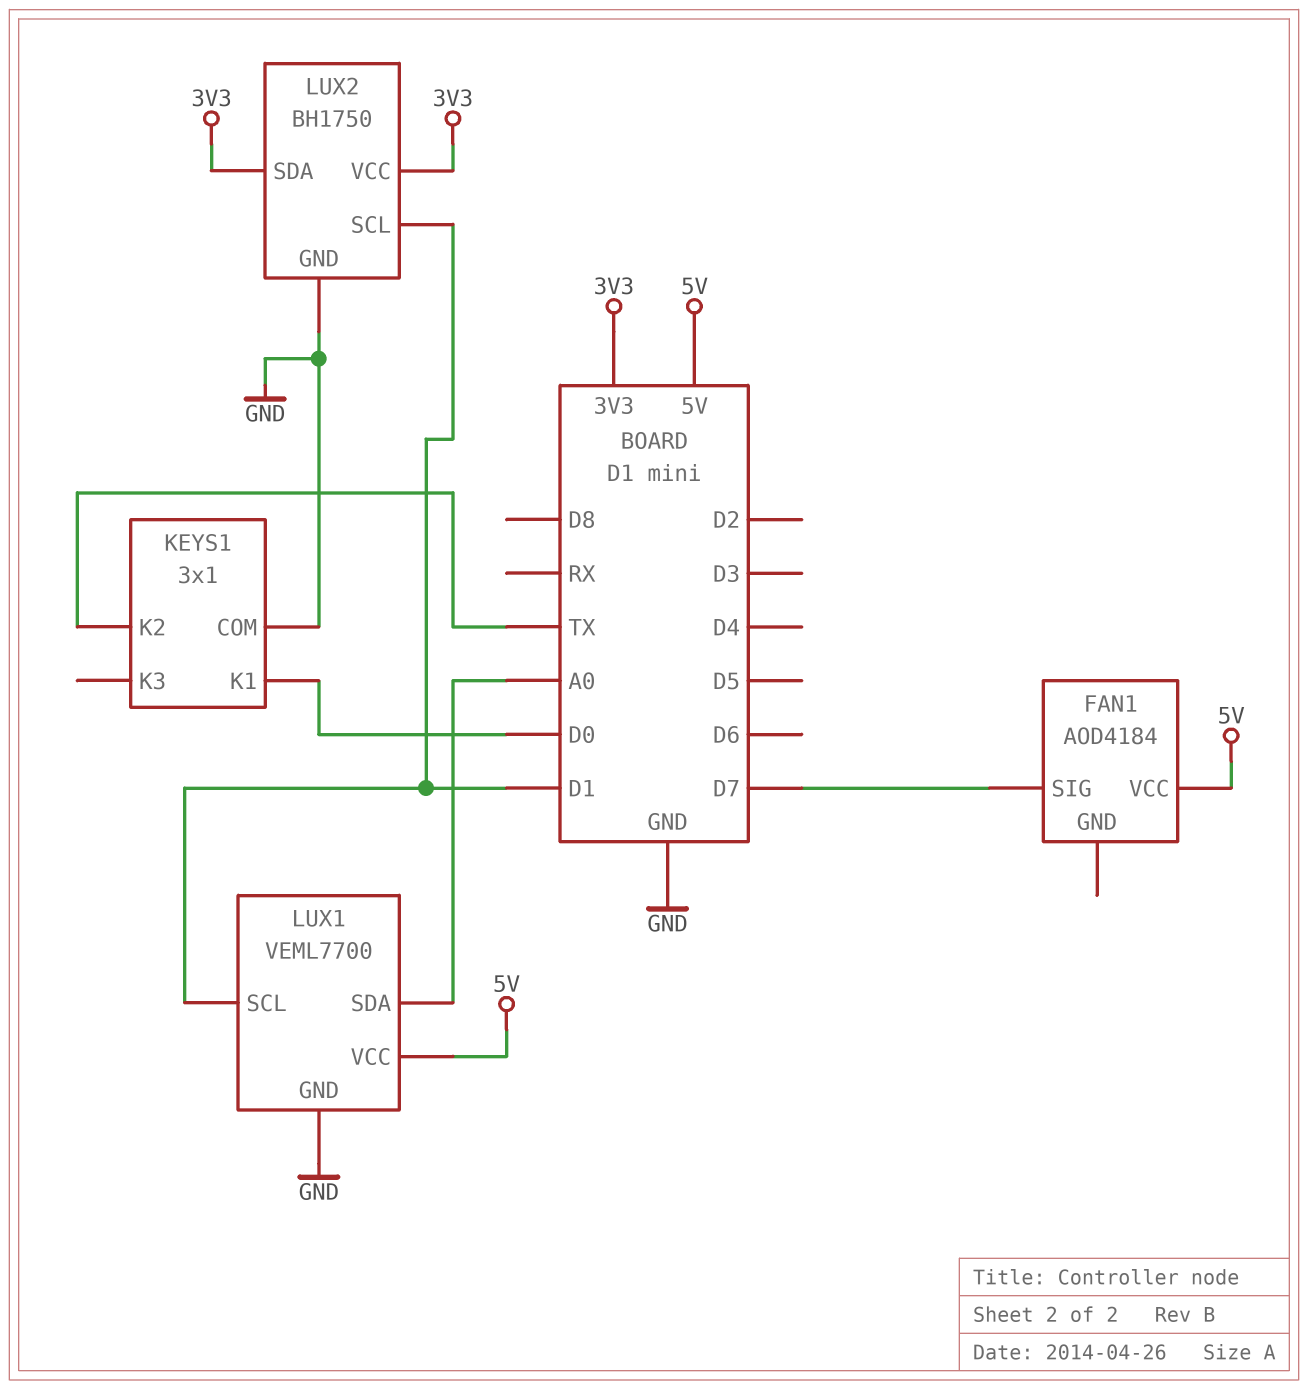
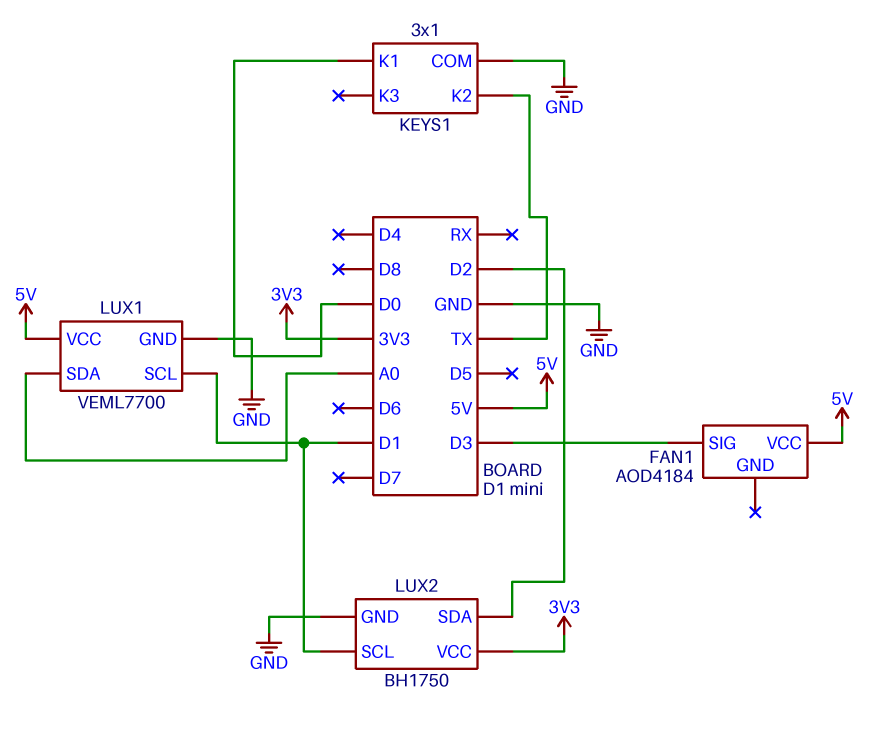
FAN1 pin SIG: D7 -> D3
LUX2 pin SDA: 3V3 -> D2

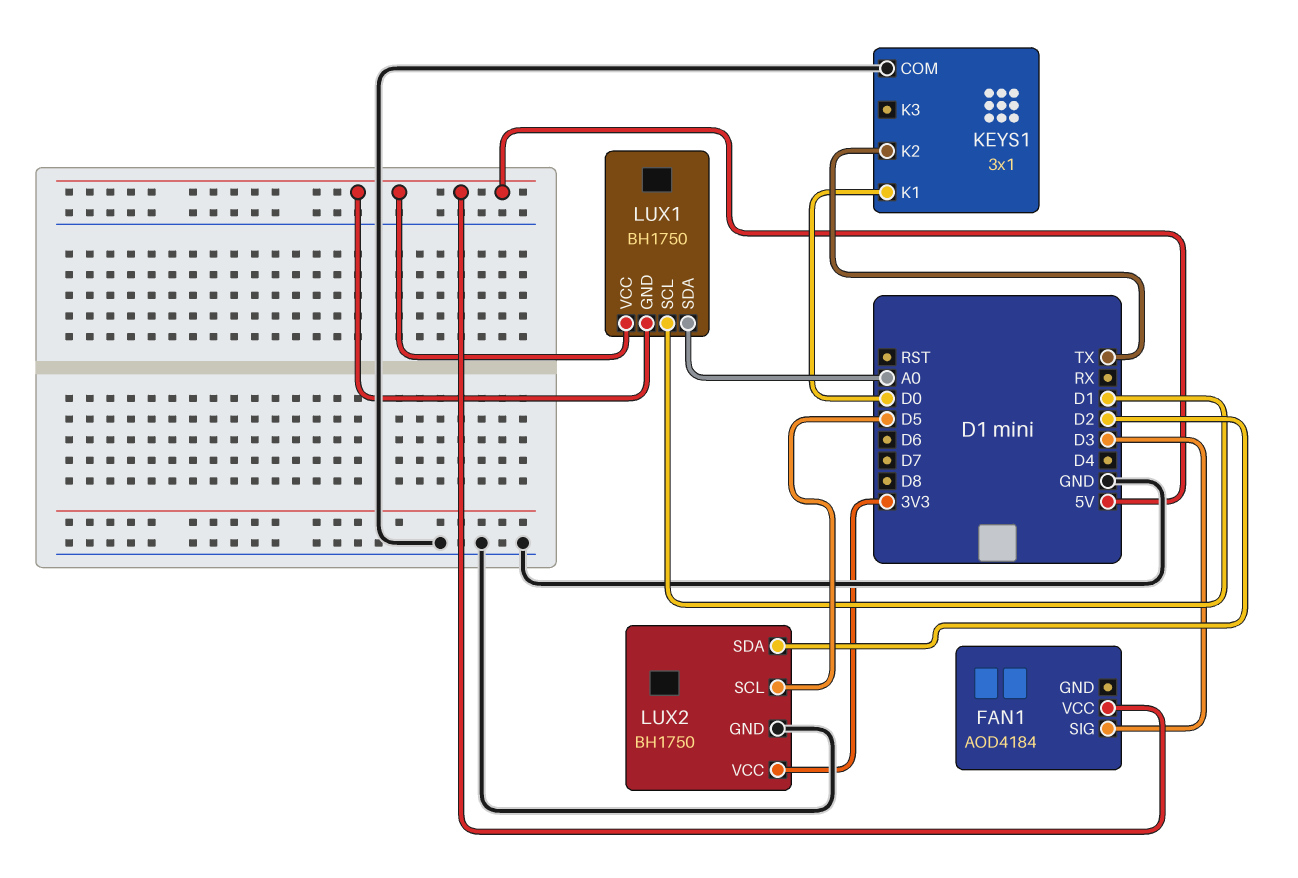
LUX1: VEML7700 -> BH1750
LUX1 pin GND: GND -> 5V
LUX2 pin SCL: D1 -> D5

